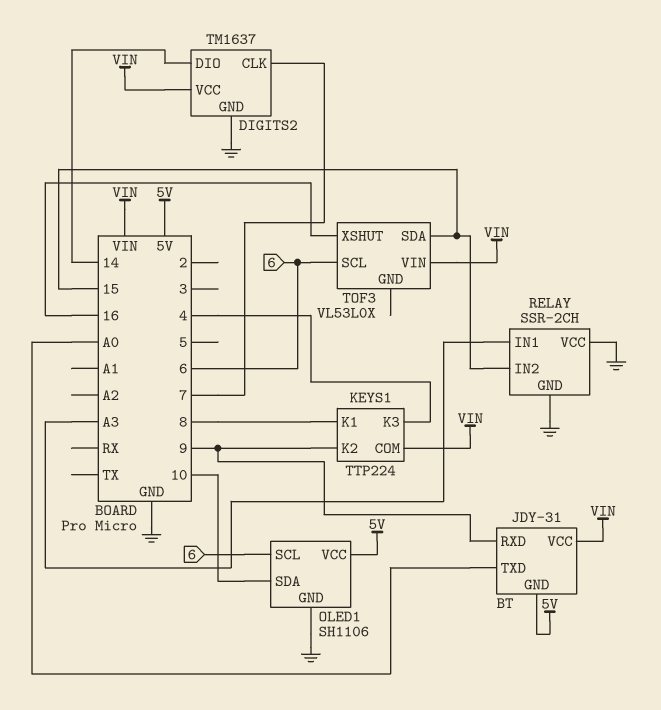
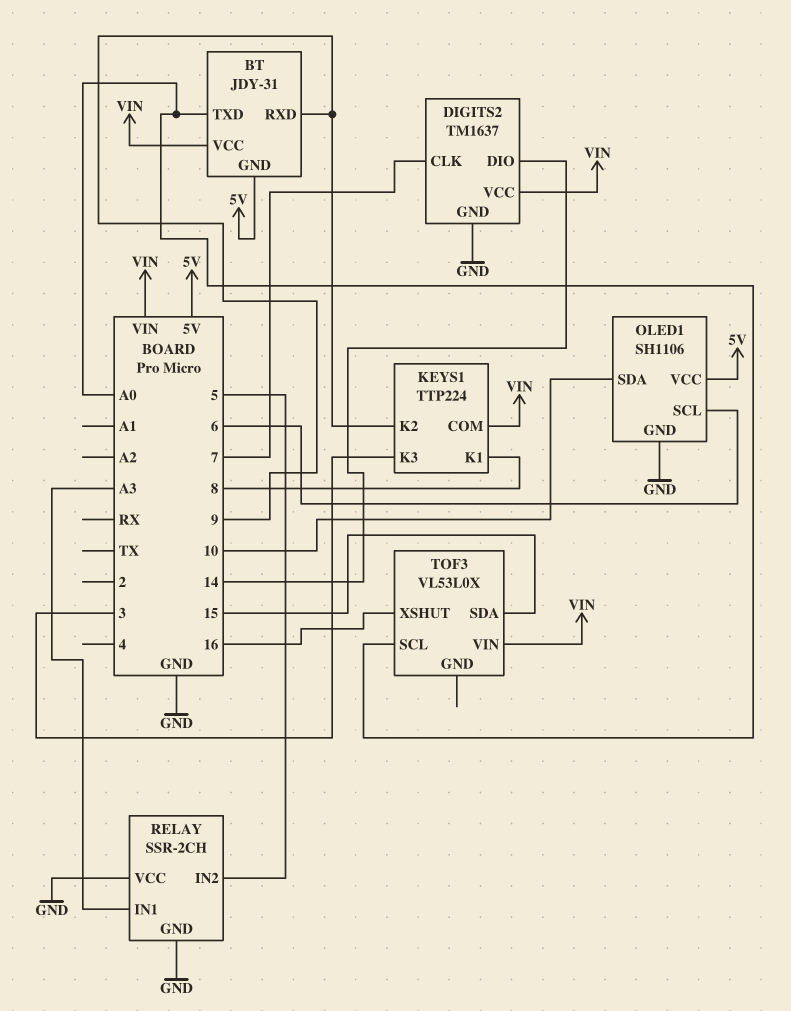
KEYS1 pin K3: 4 -> 3
RELAY pin IN2: 15 -> 5
TOF3 pin SCL: 6 -> A0

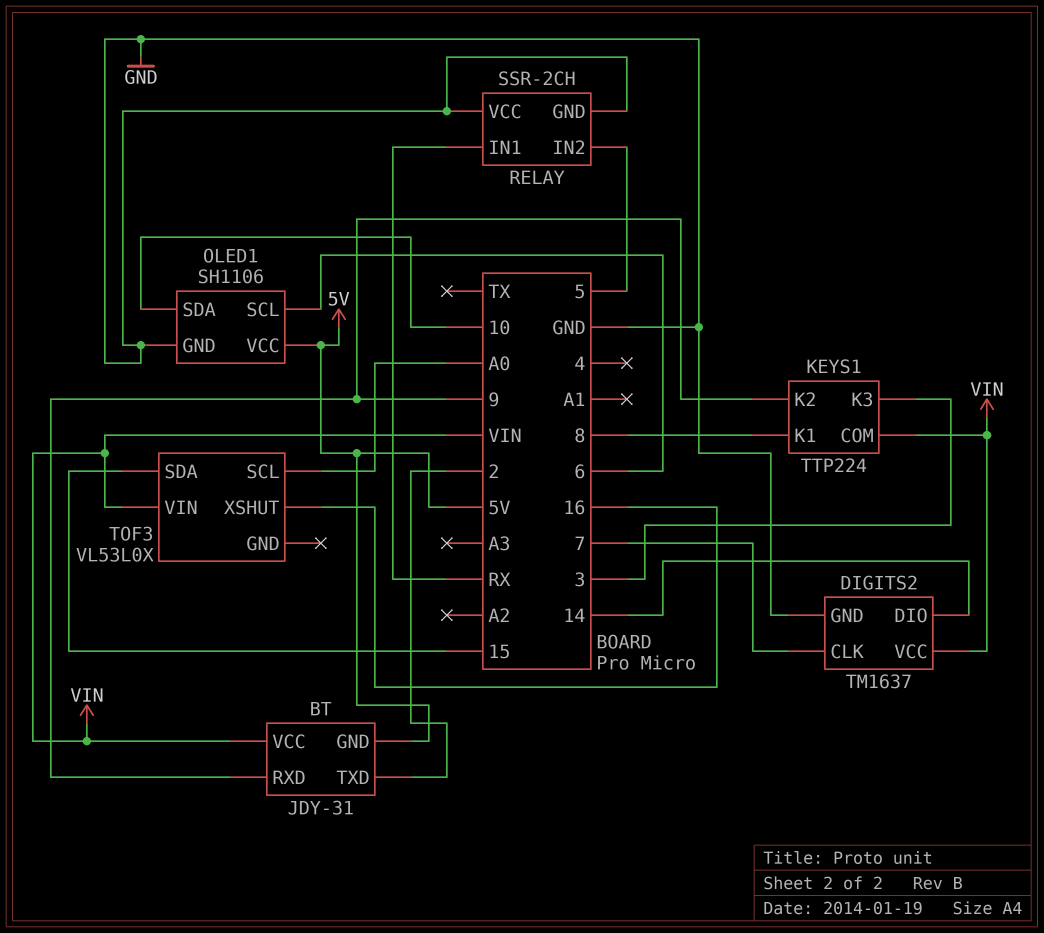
BT pin TXD: A0 -> 2
RELAY pin IN1: A3 -> RX

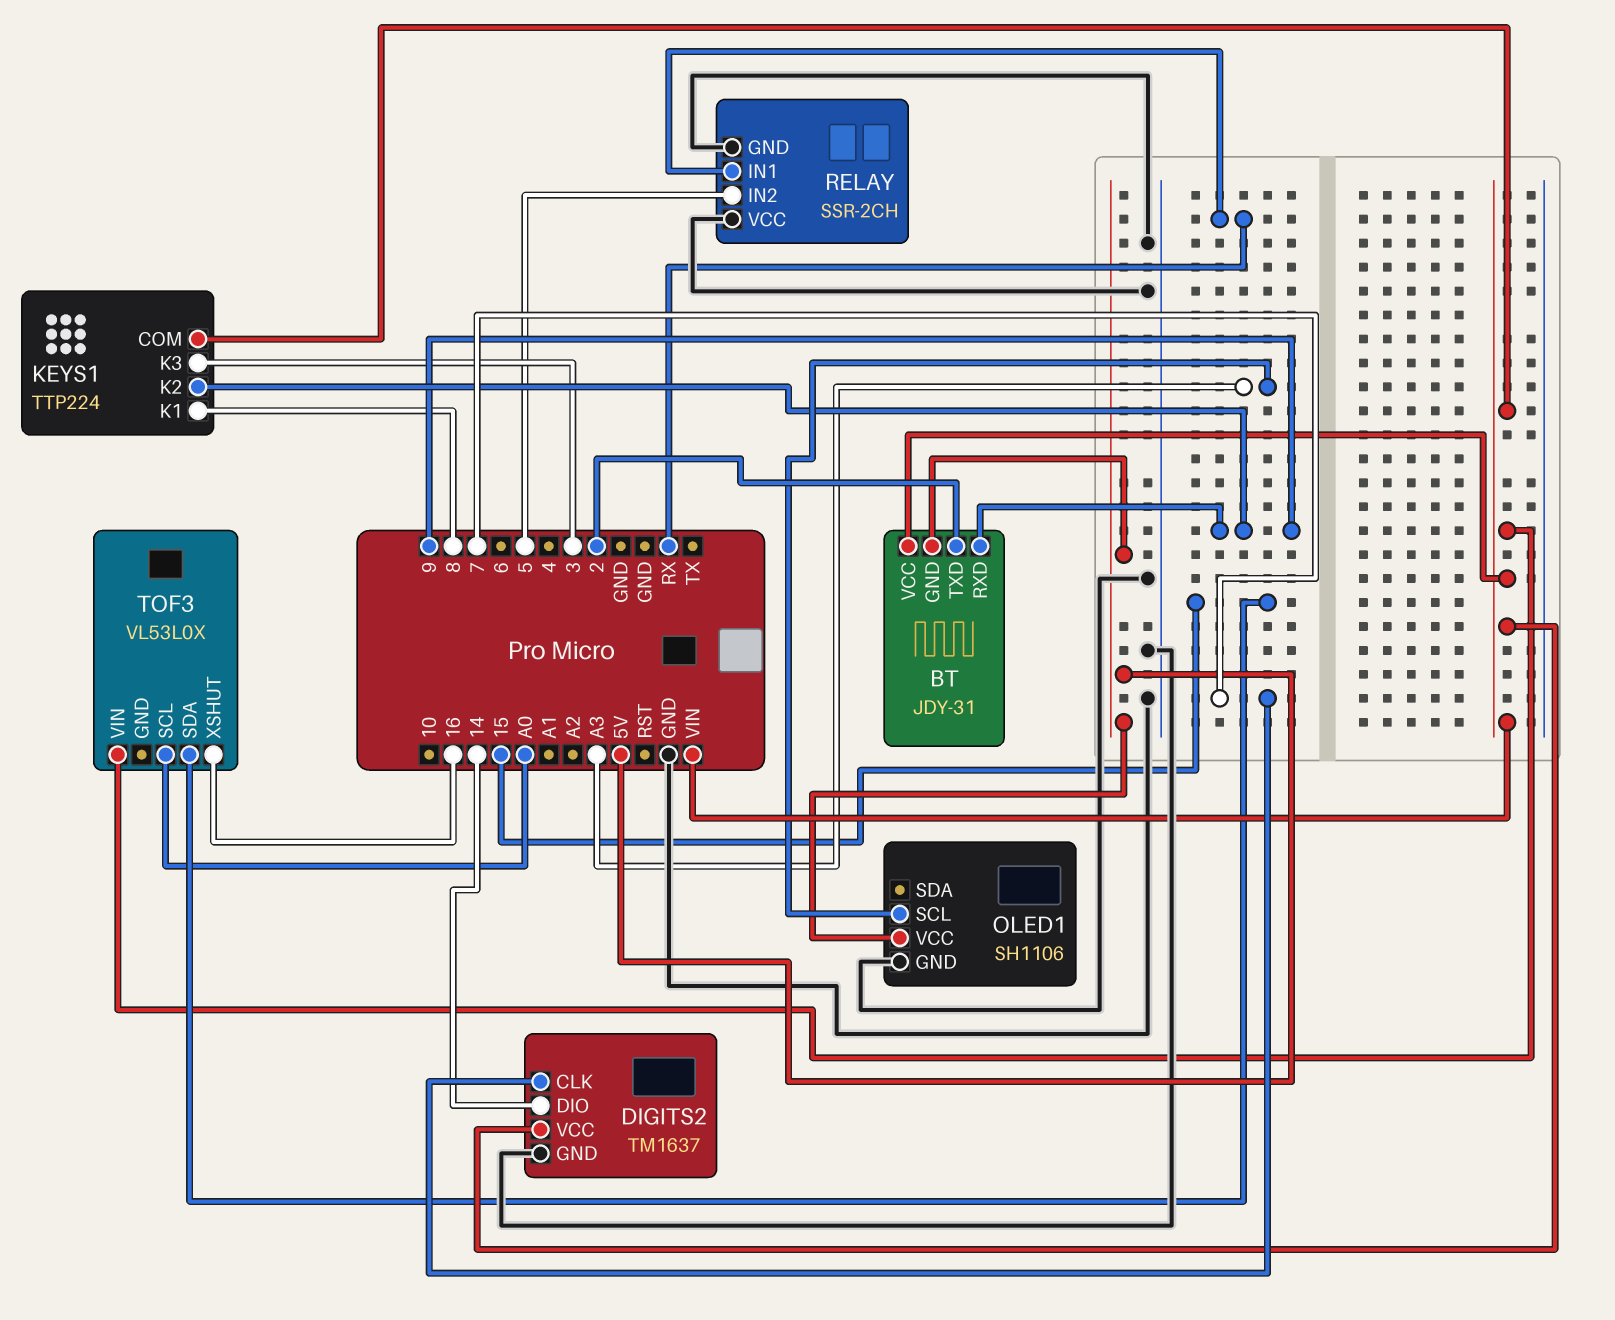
OLED1 pin SCL: 6 -> A3
OLED1 pin SDA: 10 -> none

